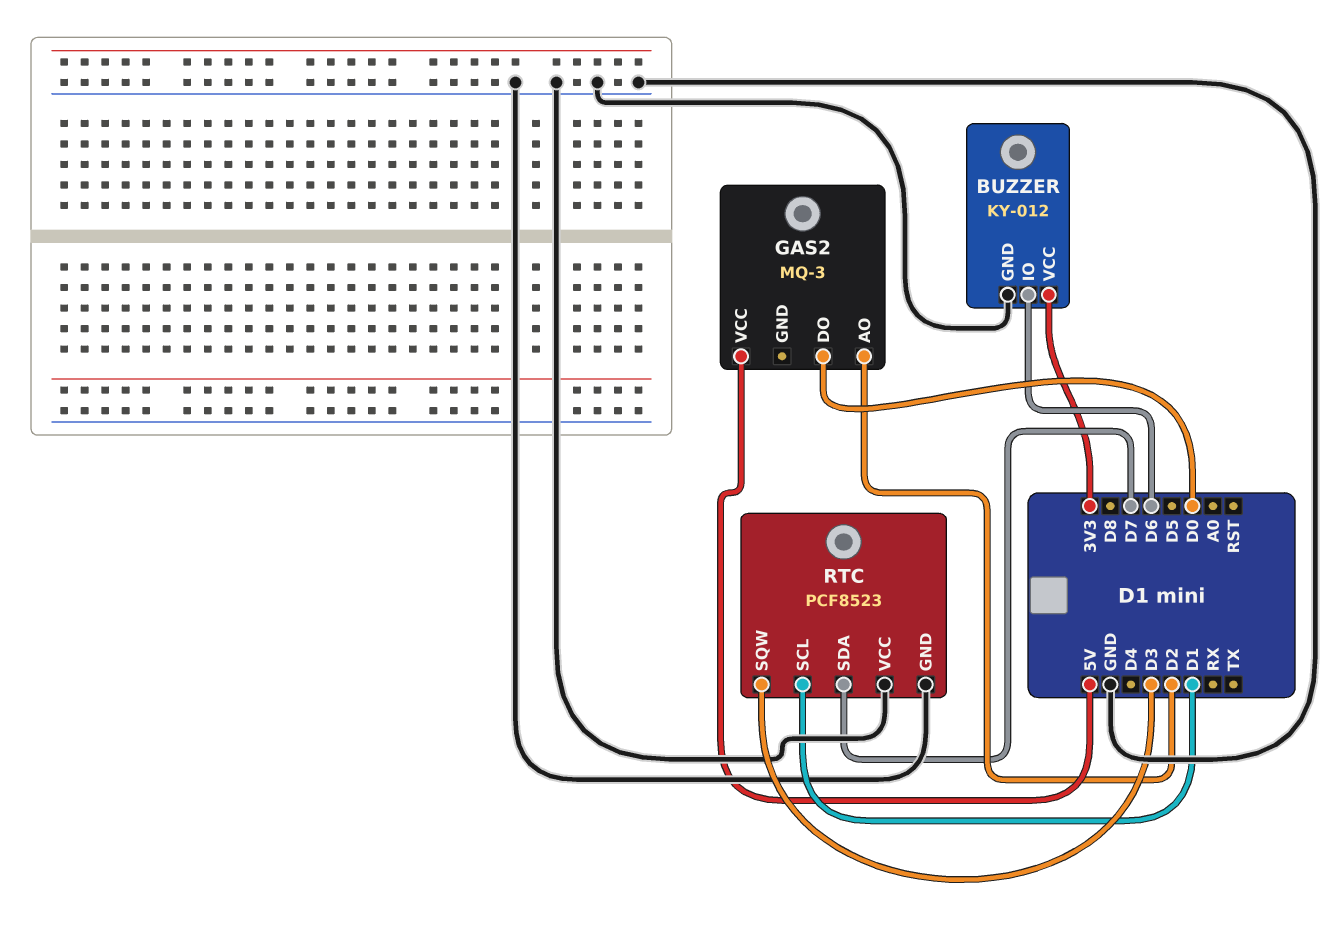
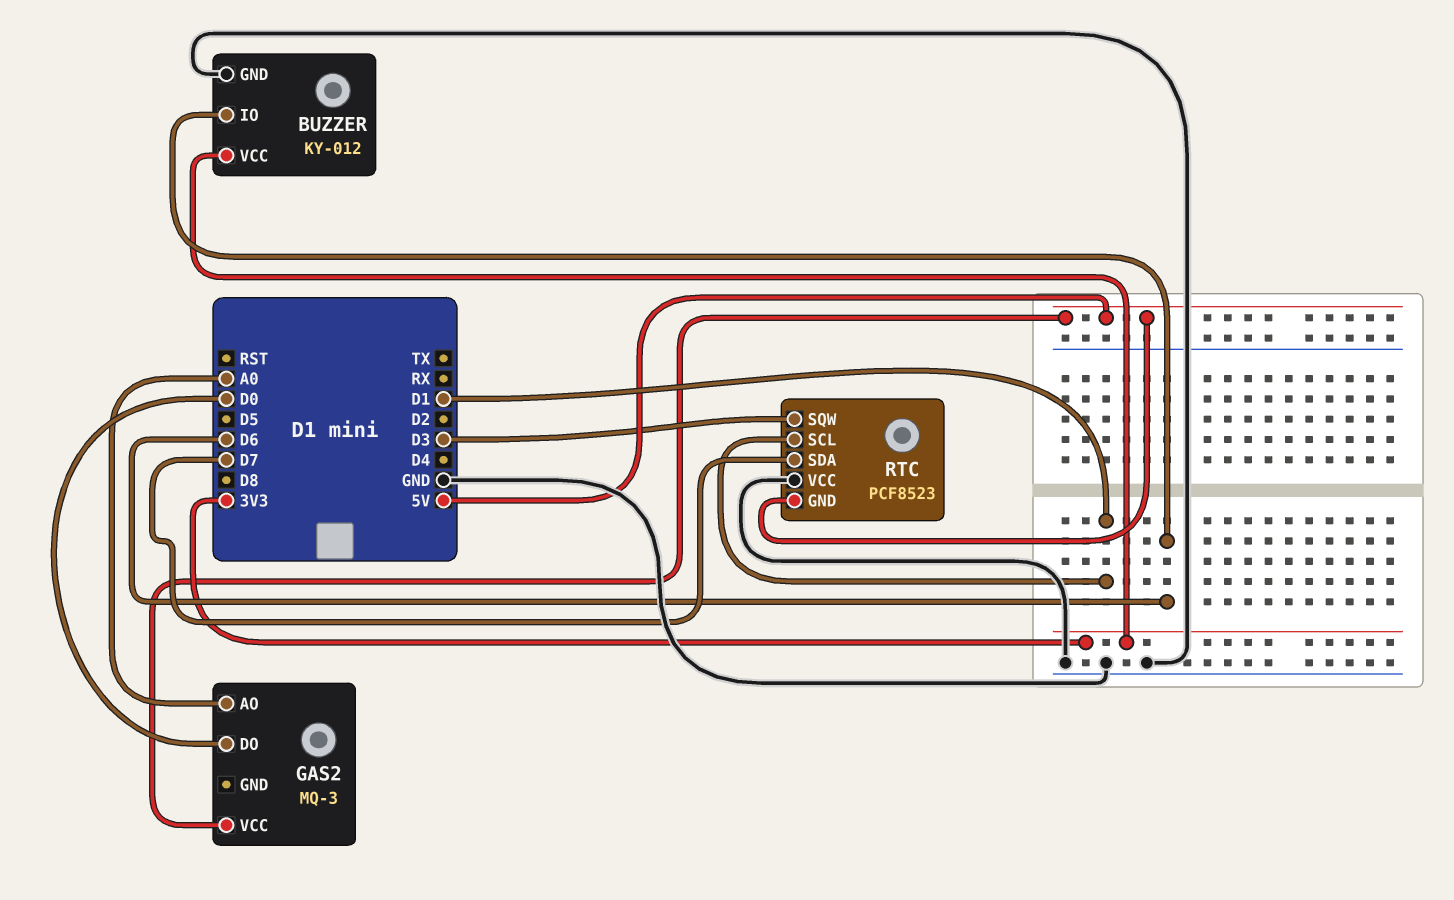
GAS2 pin AO: D2 -> A0
RTC pin GND: GND -> 5V

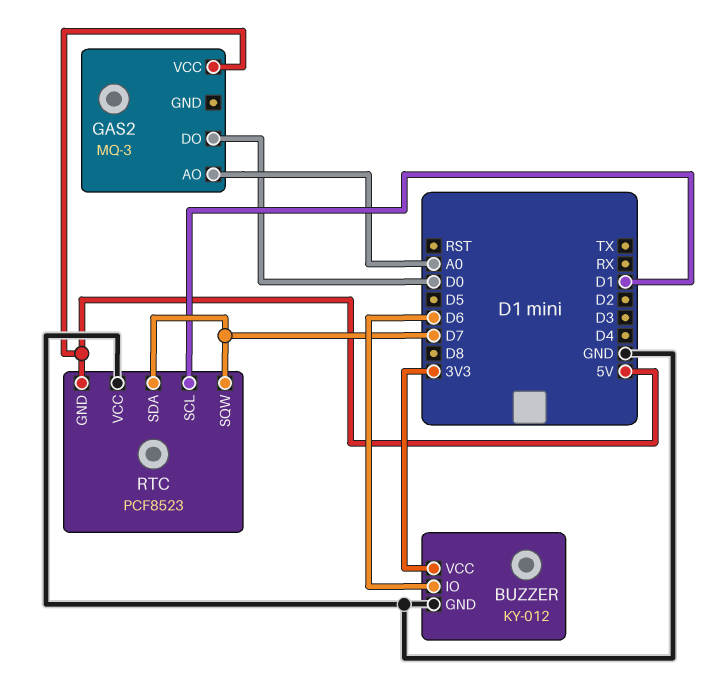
RTC pin SQW: D3 -> D7

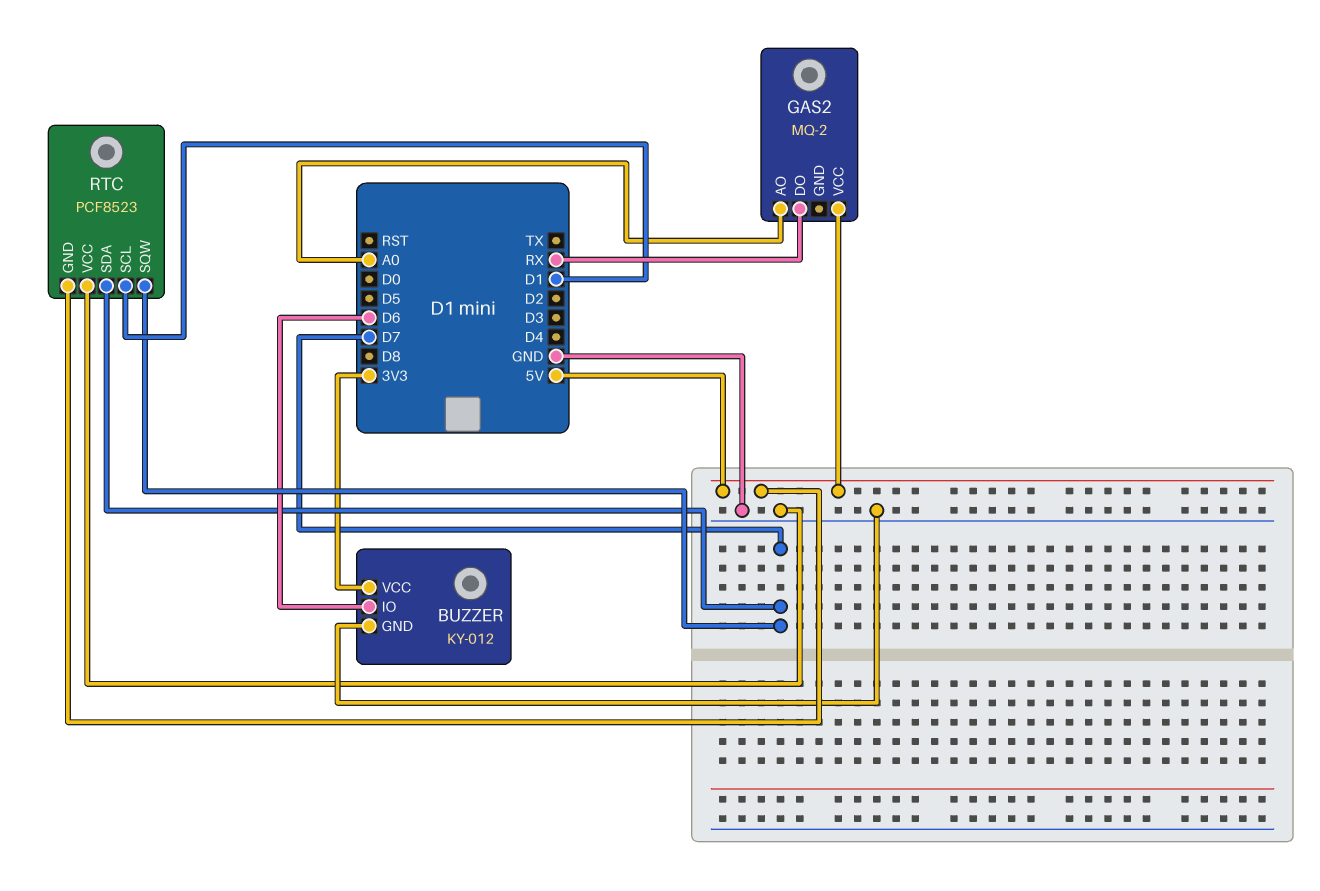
GAS2: MQ-3 -> MQ-2
GAS2 pin DO: D0 -> RX

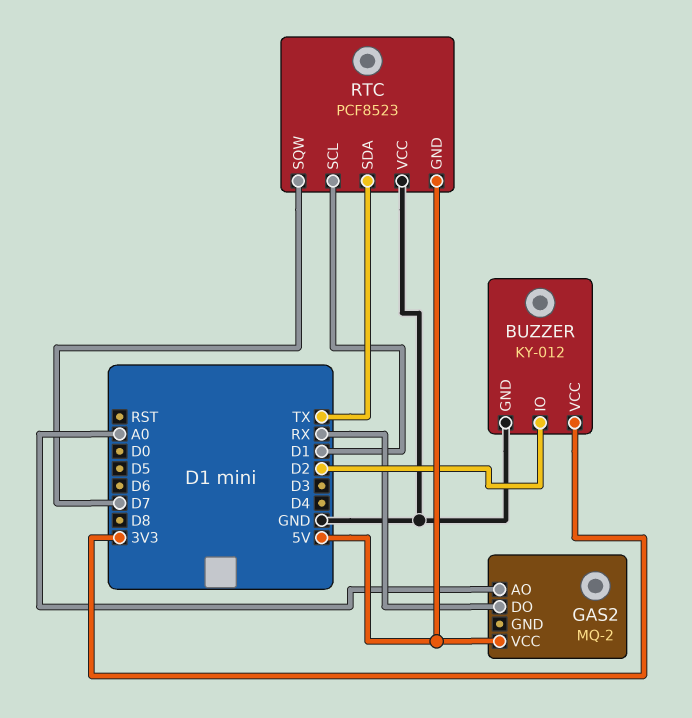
BUZZER pin IO: D6 -> D2
RTC pin SDA: D7 -> TX

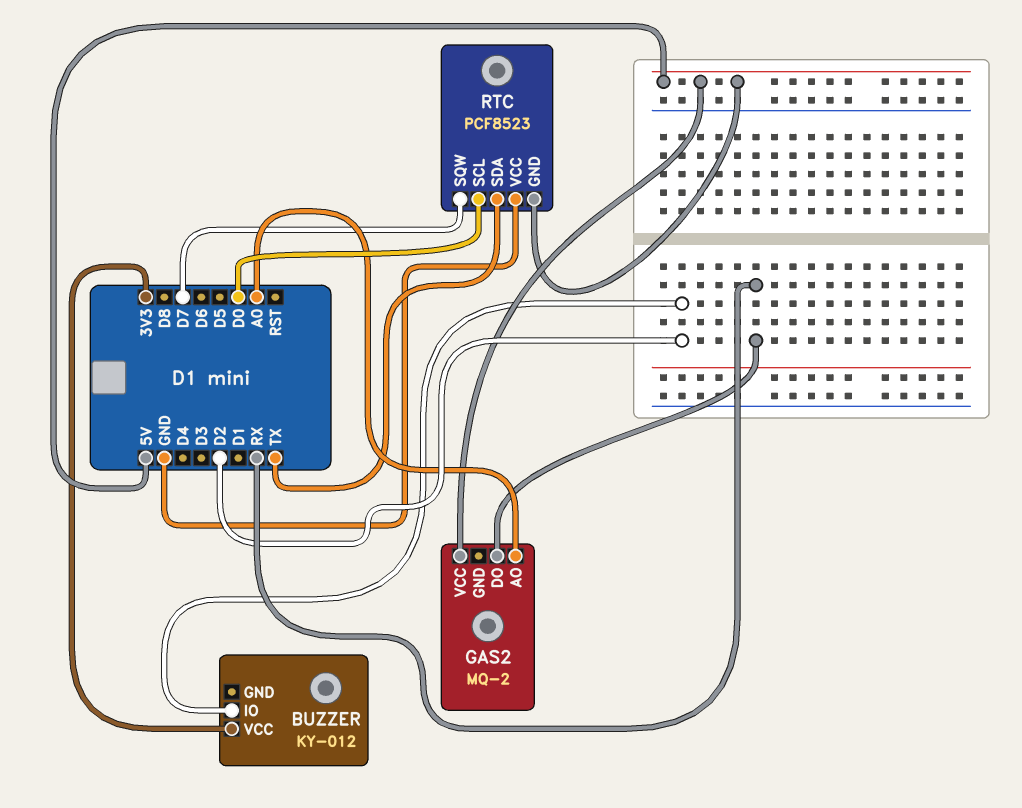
BUZZER pin GND: GND -> none
RTC pin SCL: D1 -> D0

